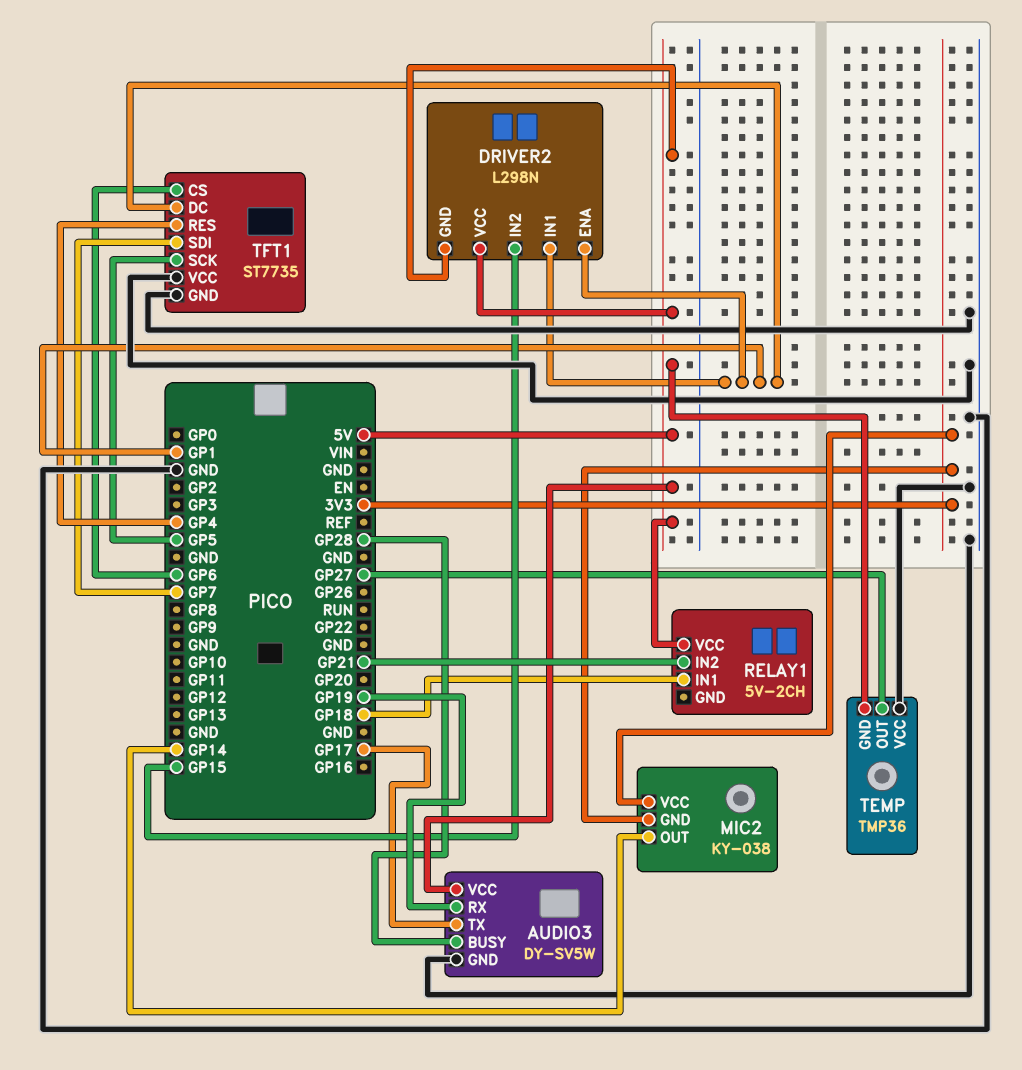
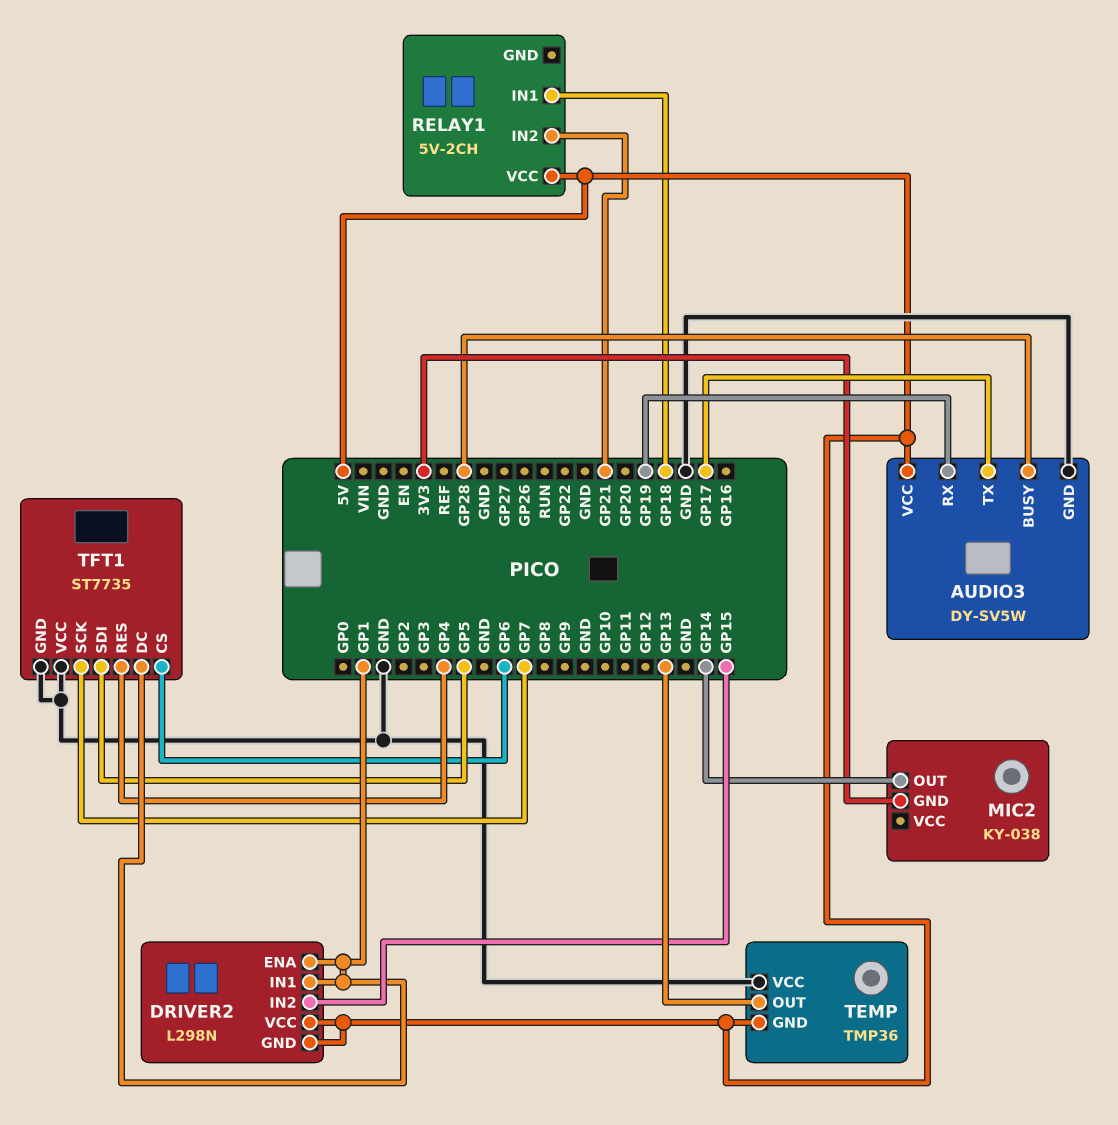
MIC2 pin VCC: 3V3 -> none
TEMP pin OUT: GP27 -> GP13
TFT1 pin SCK: GP5 -> GP7
TFT1 pin SDI: GP7 -> GP5

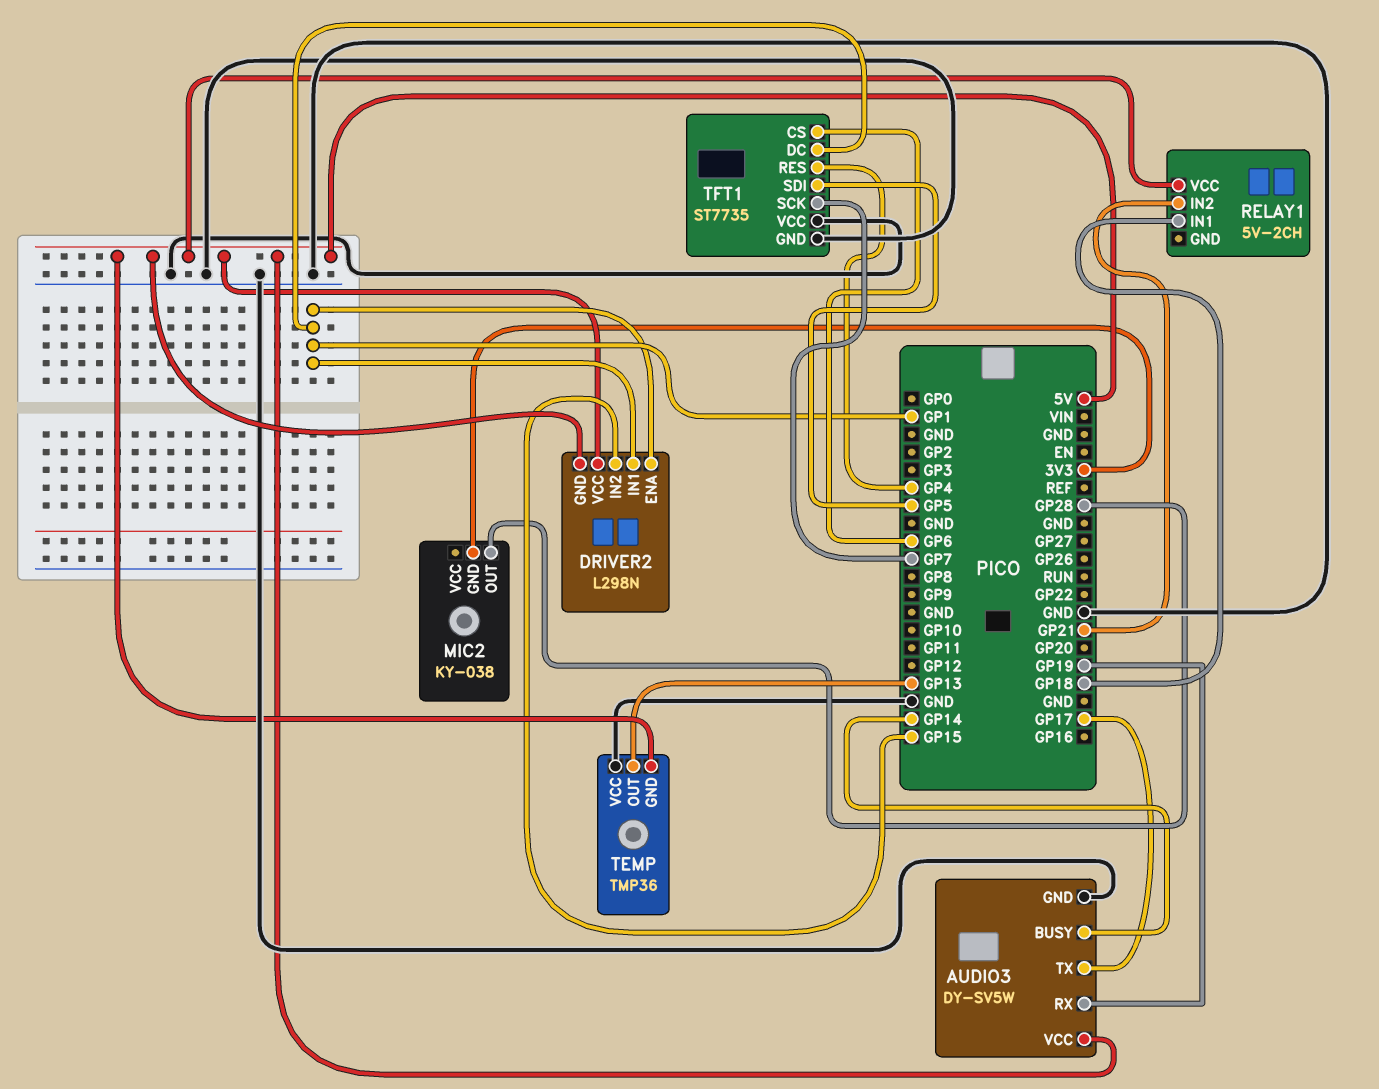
AUDIO3 pin BUSY: GP28 -> GP14
MIC2 pin OUT: GP14 -> GP28

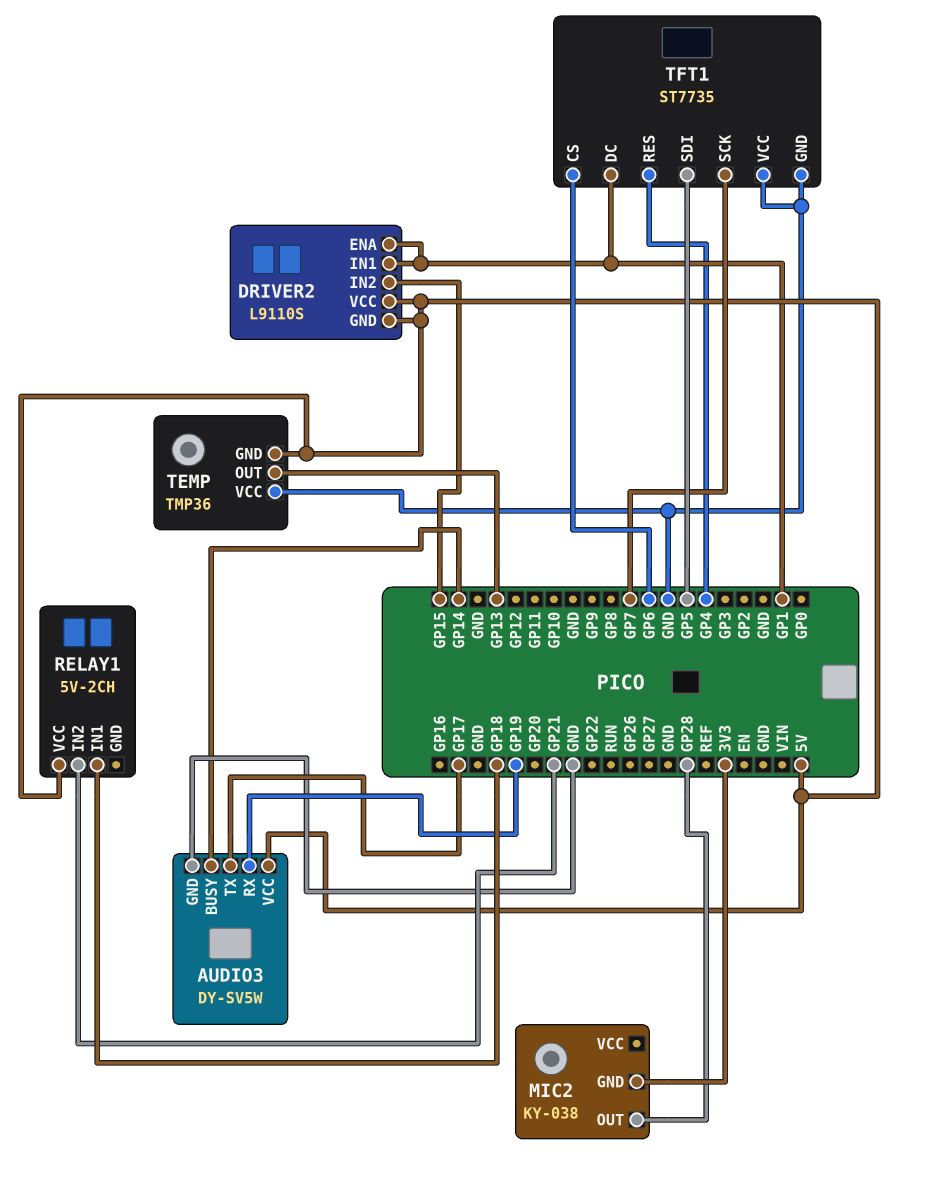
DRIVER2: L298N -> L9110S

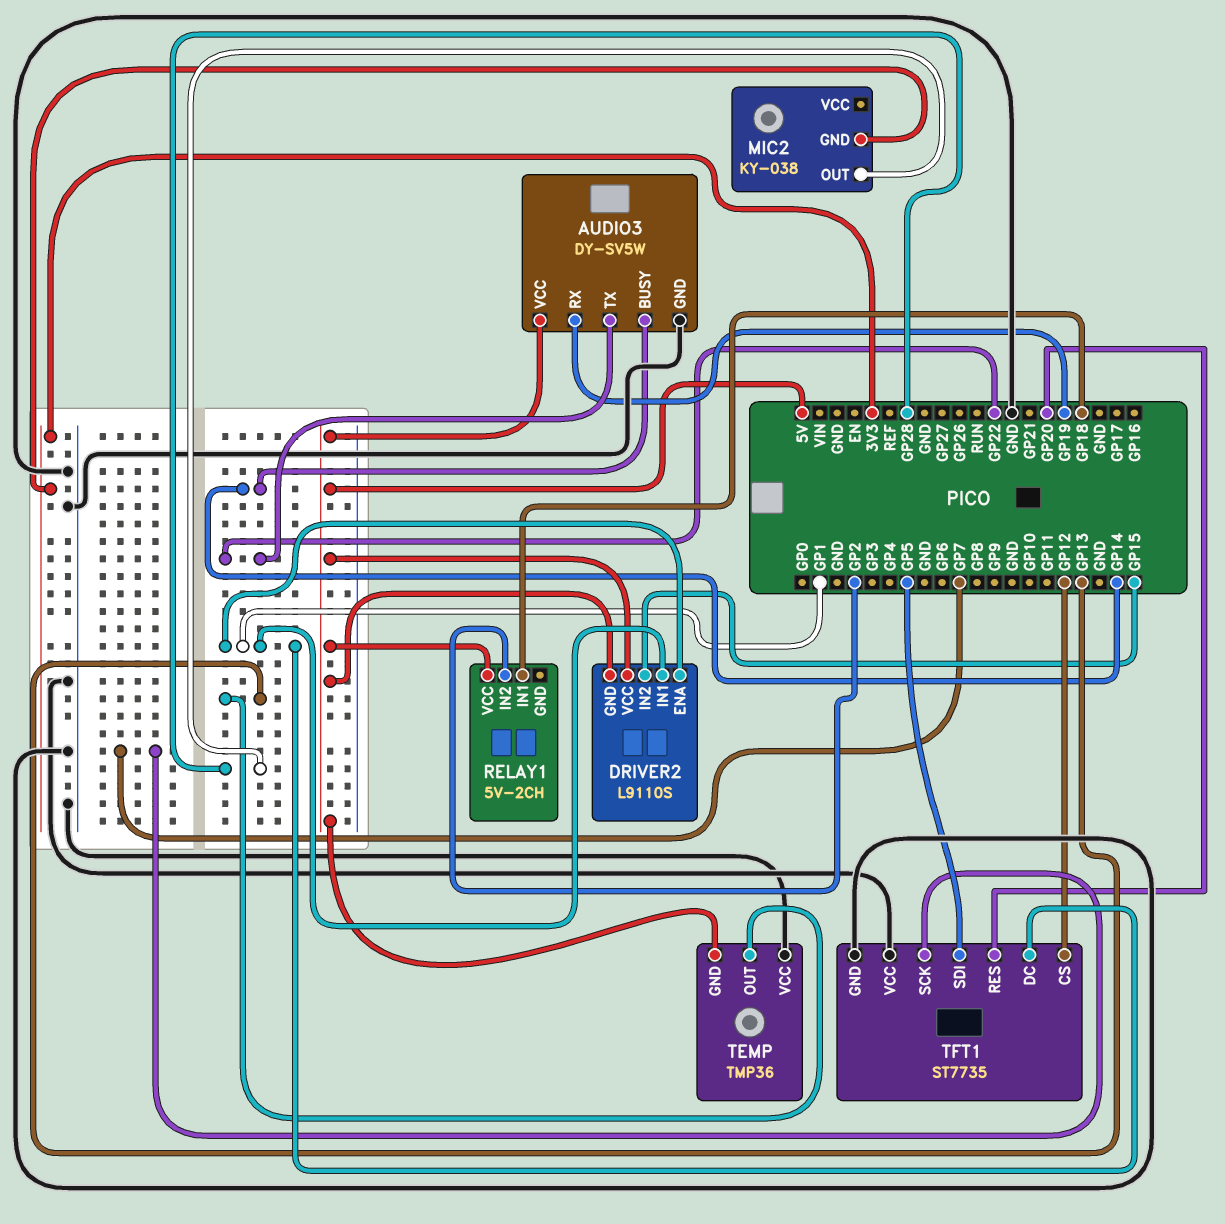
AUDIO3 pin TX: GP17 -> GP22
RELAY1 pin IN2: GP21 -> GP2
TFT1 pin CS: GP6 -> GP12
TFT1 pin RES: GP4 -> GP20

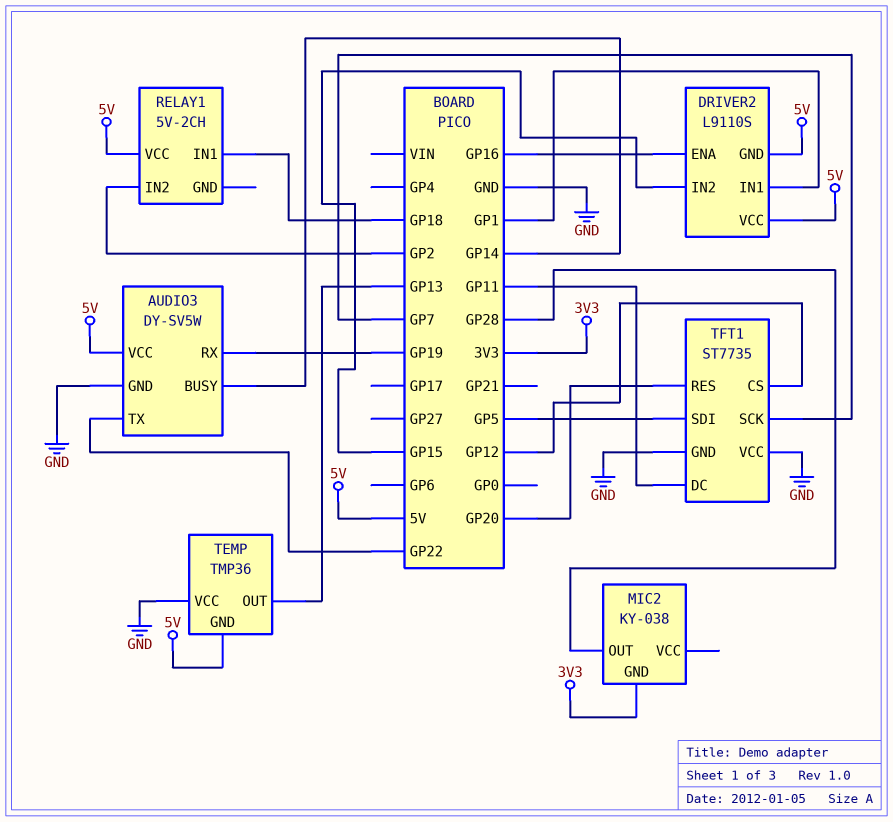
DRIVER2 pin ENA: GP1 -> GP16
TFT1 pin DC: GP1 -> GP11

